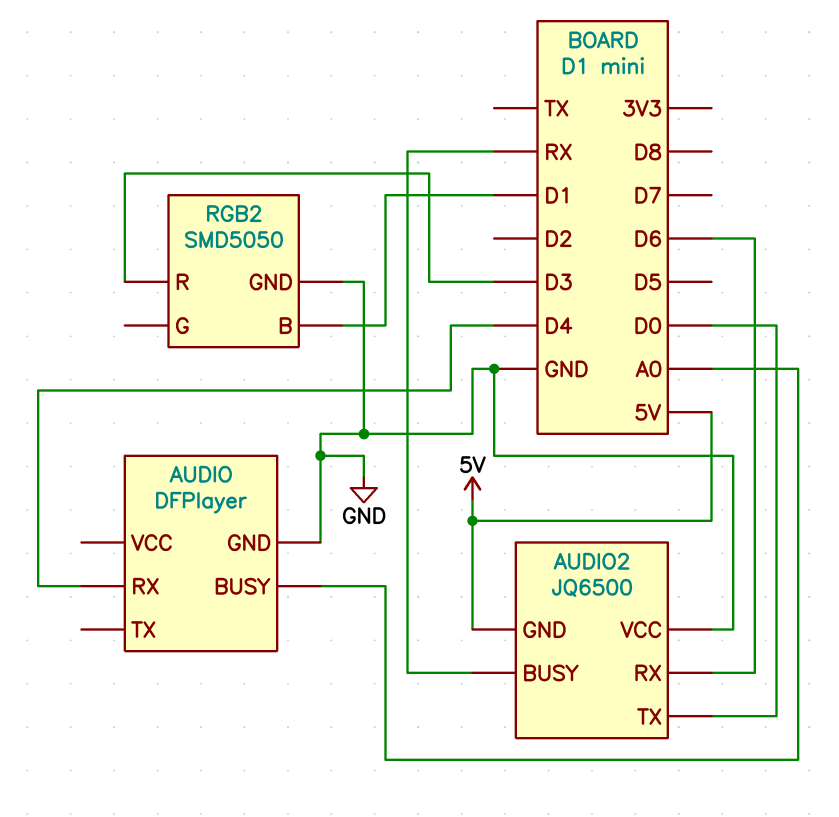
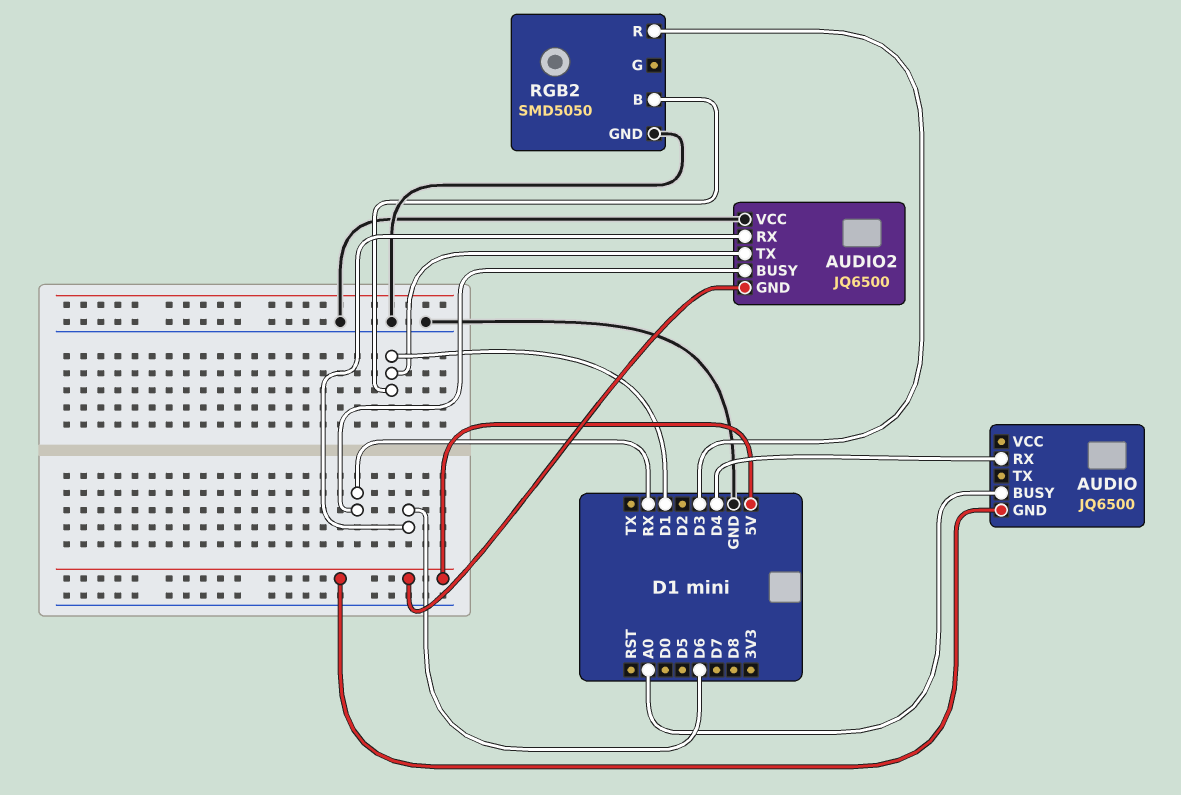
AUDIO: DFPlayer -> JQ6500
AUDIO pin GND: GND -> 5V
AUDIO2 pin TX: D0 -> D1

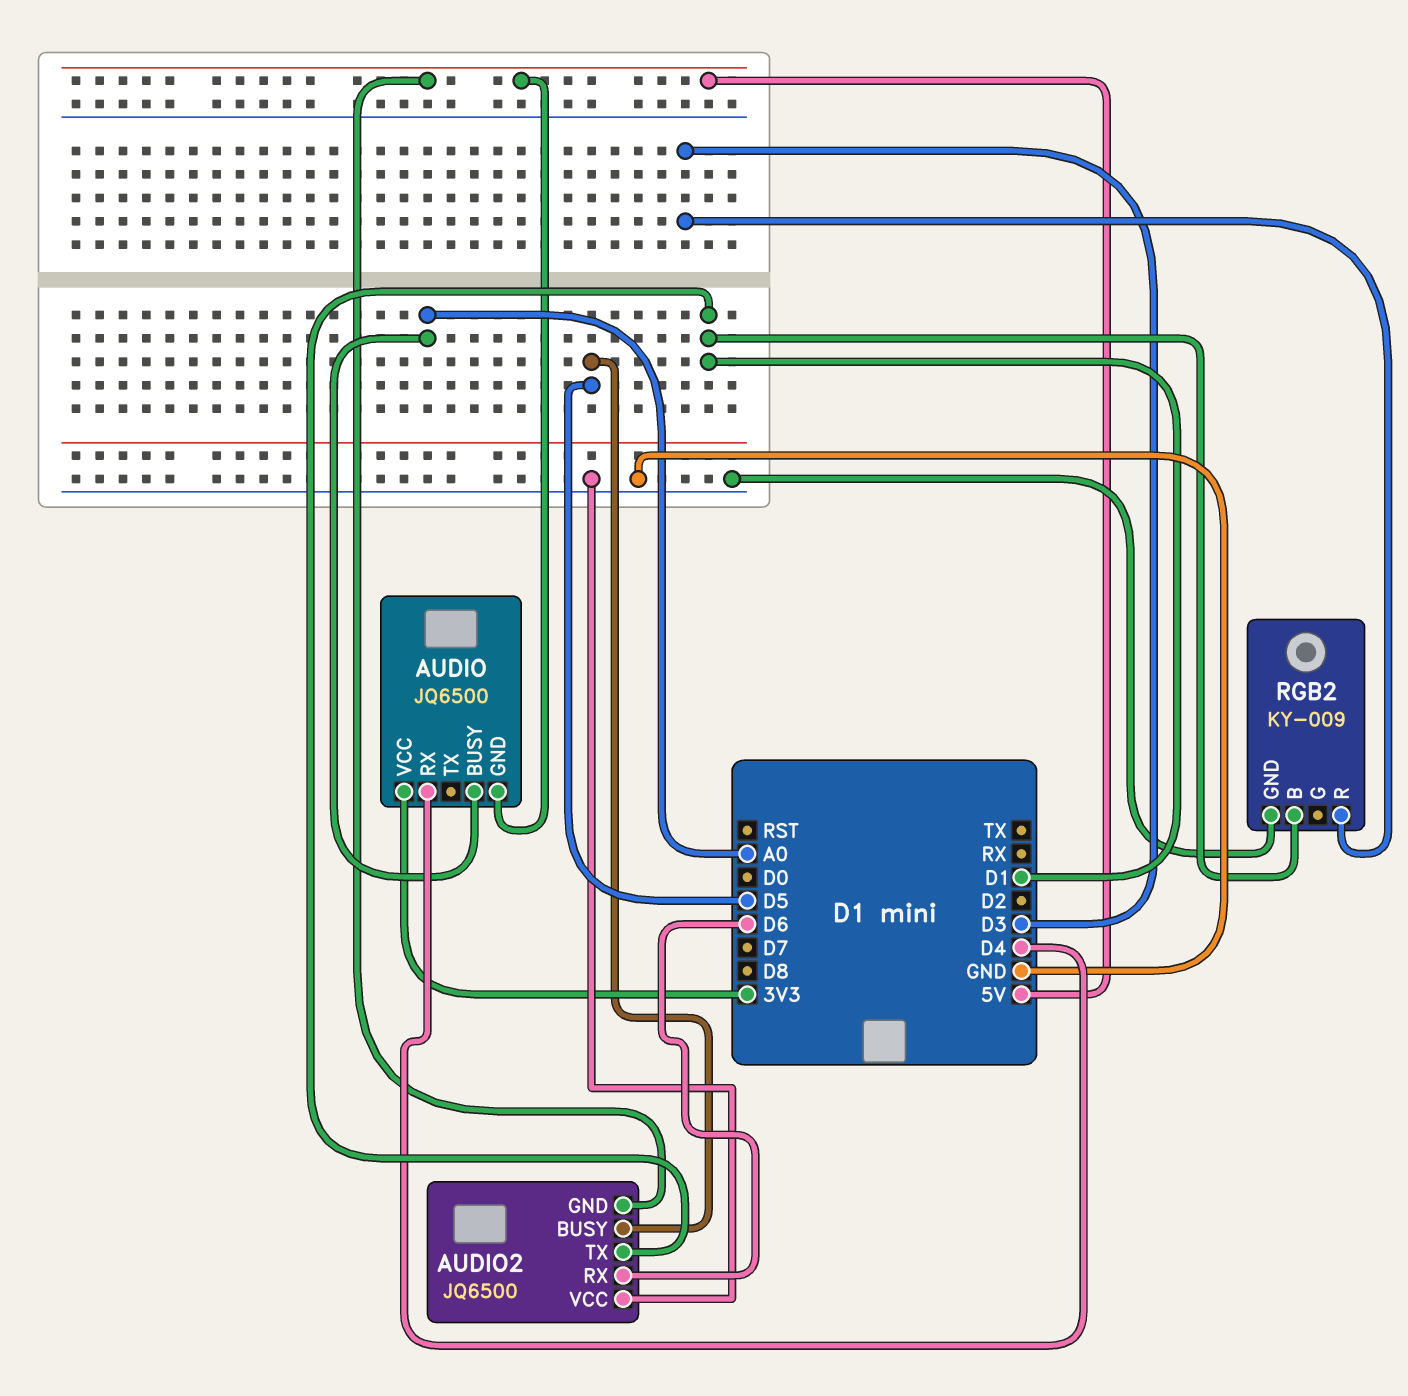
AUDIO pin VCC: none -> 3V3
AUDIO2 pin BUSY: RX -> D5
RGB2: SMD5050 -> KY-009

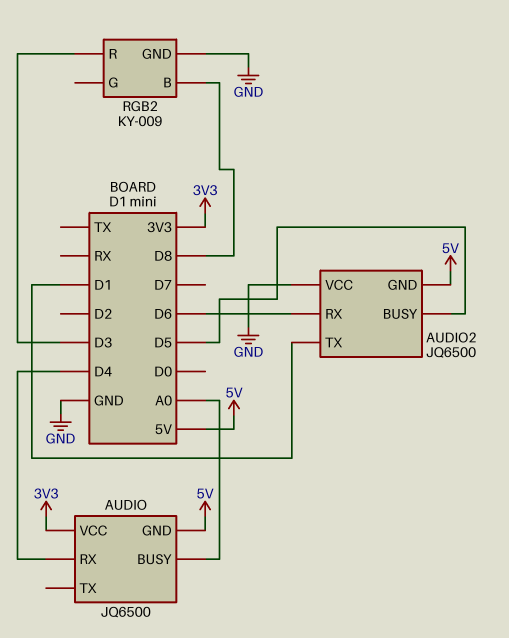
RGB2 pin B: D1 -> D8

